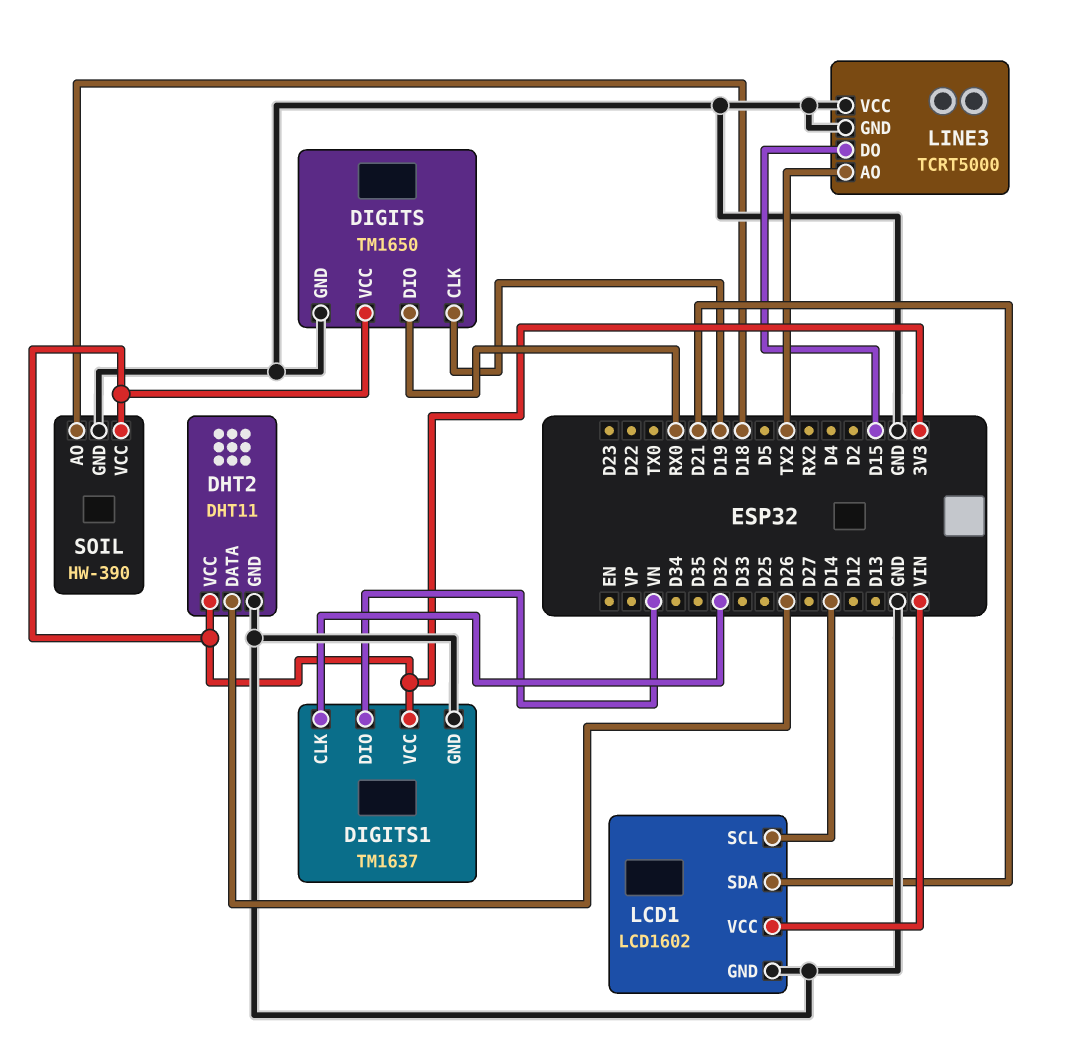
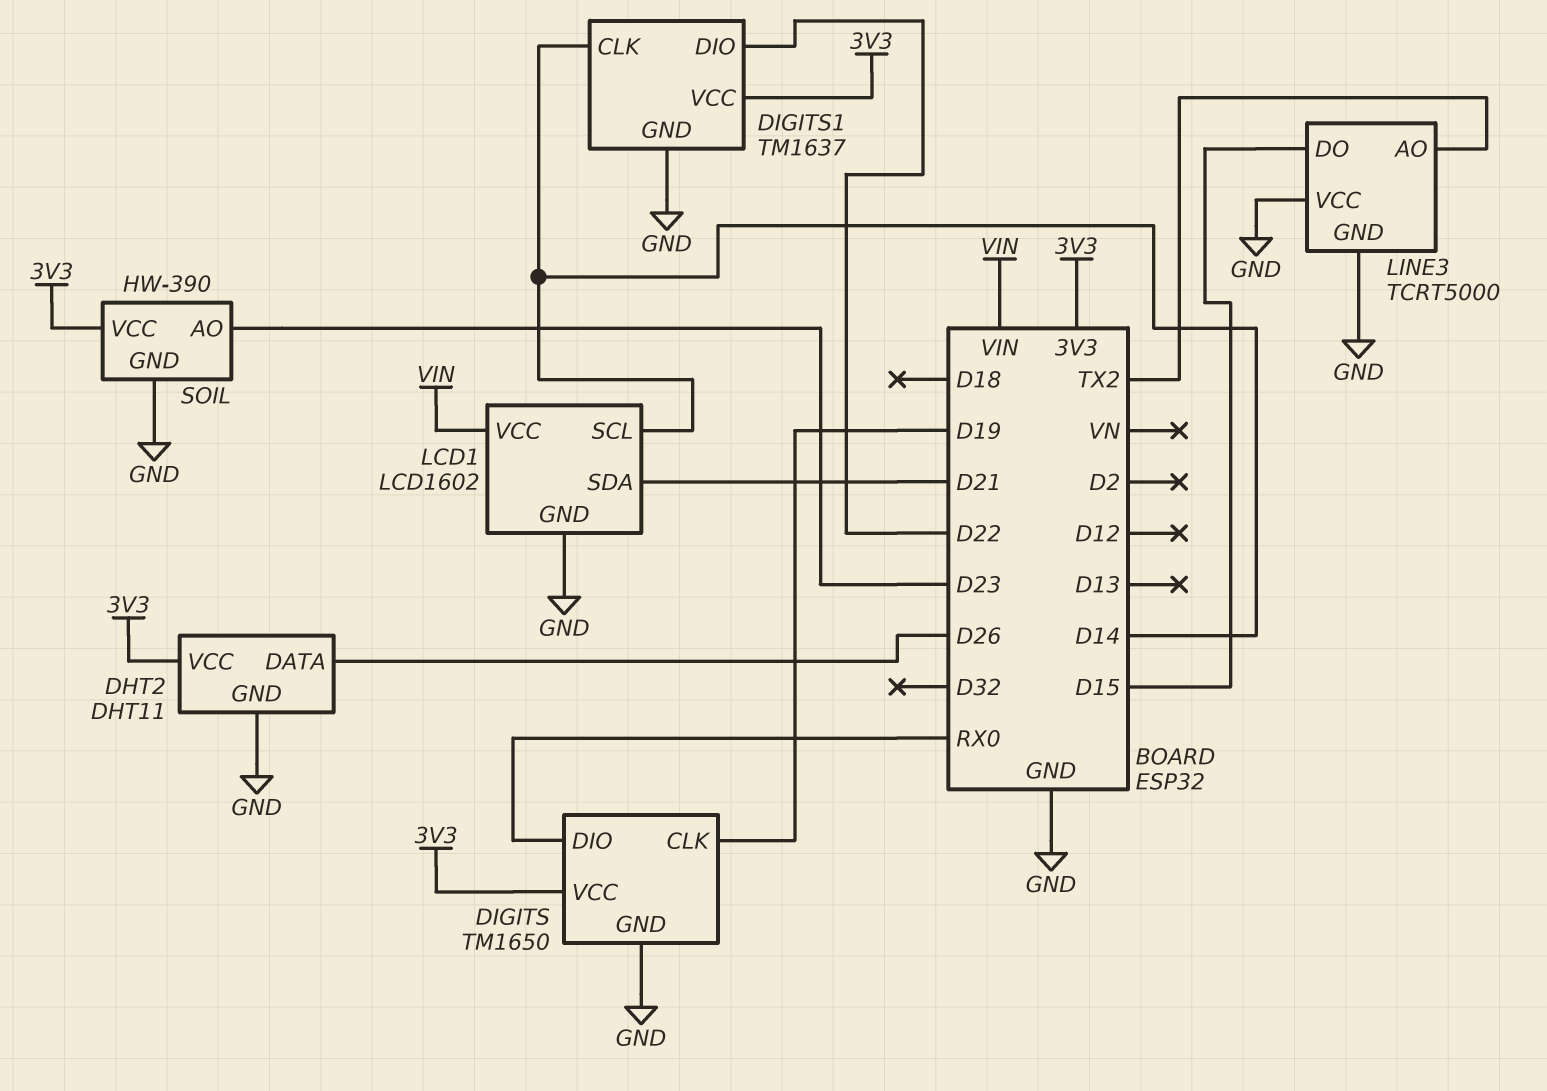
DIGITS1 pin CLK: D32 -> D14
DIGITS1 pin DIO: VN -> D22
SOIL pin AO: D18 -> D23

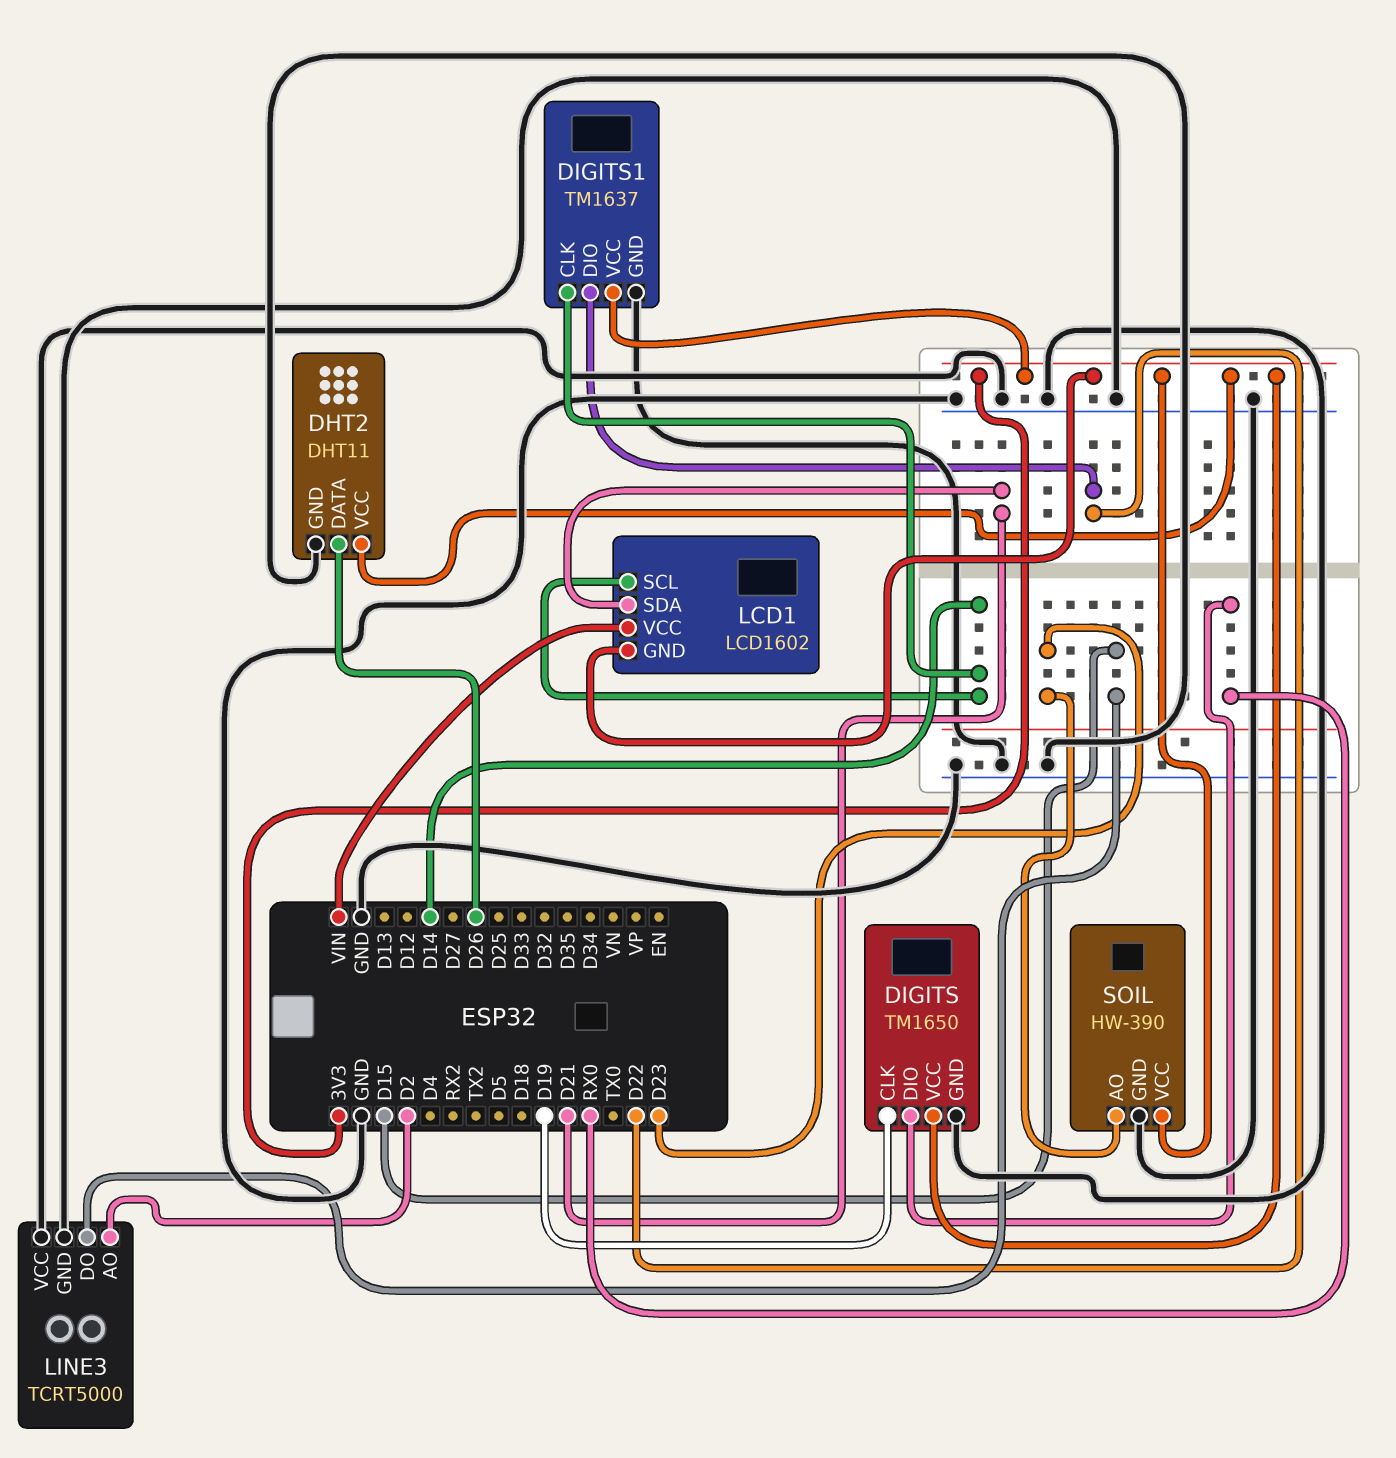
LCD1 pin GND: GND -> 3V3
LINE3 pin AO: TX2 -> D2

